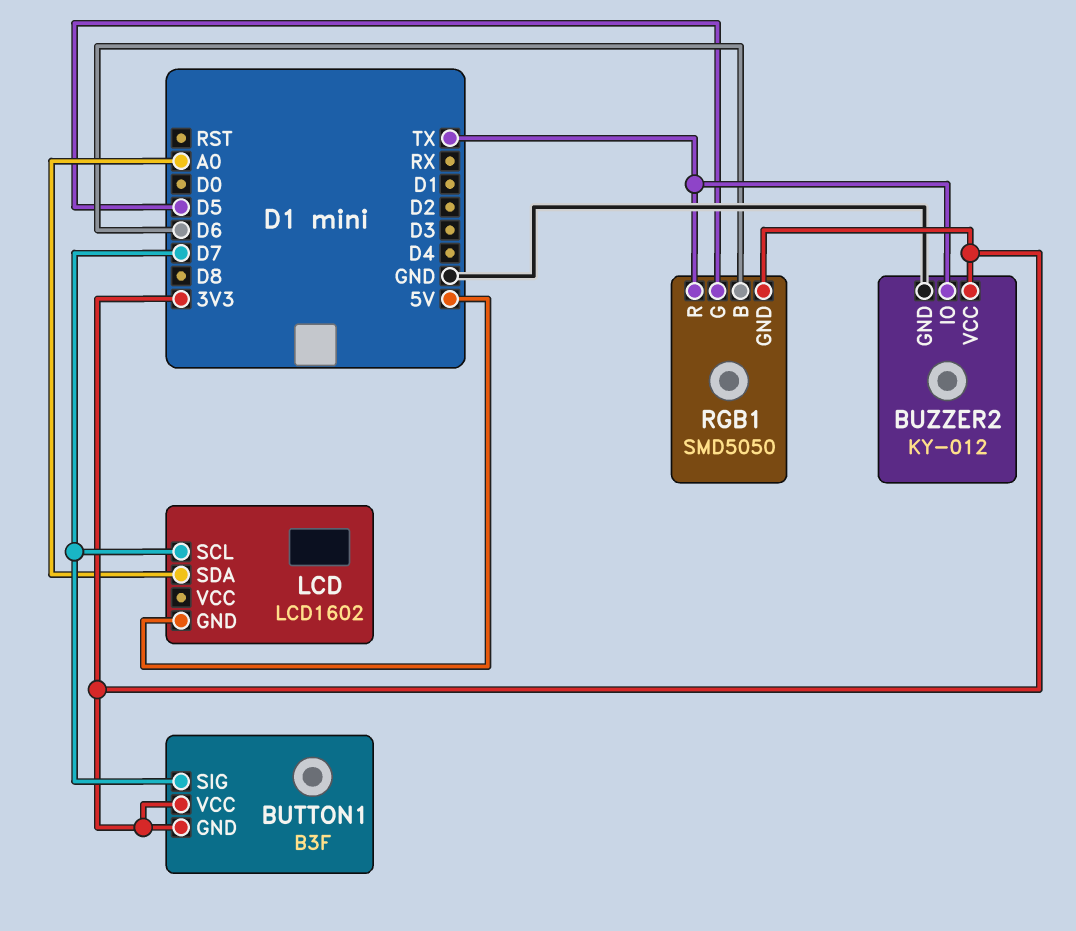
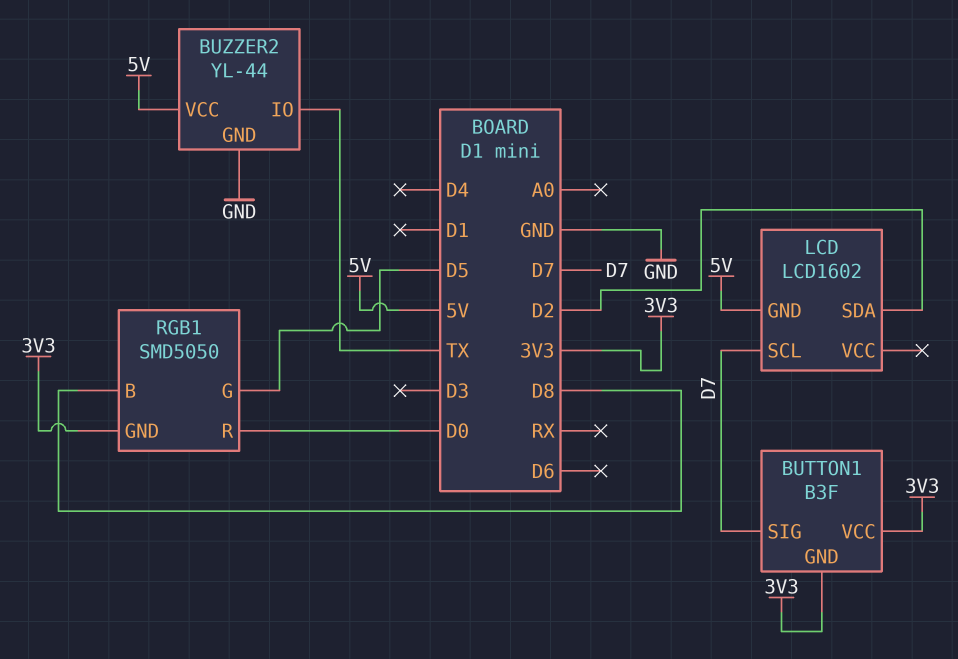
BUZZER2: KY-012 -> YL-44
BUZZER2 pin VCC: 3V3 -> 5V
LCD pin SDA: A0 -> D2
RGB1 pin B: D6 -> D8
RGB1 pin R: TX -> D0

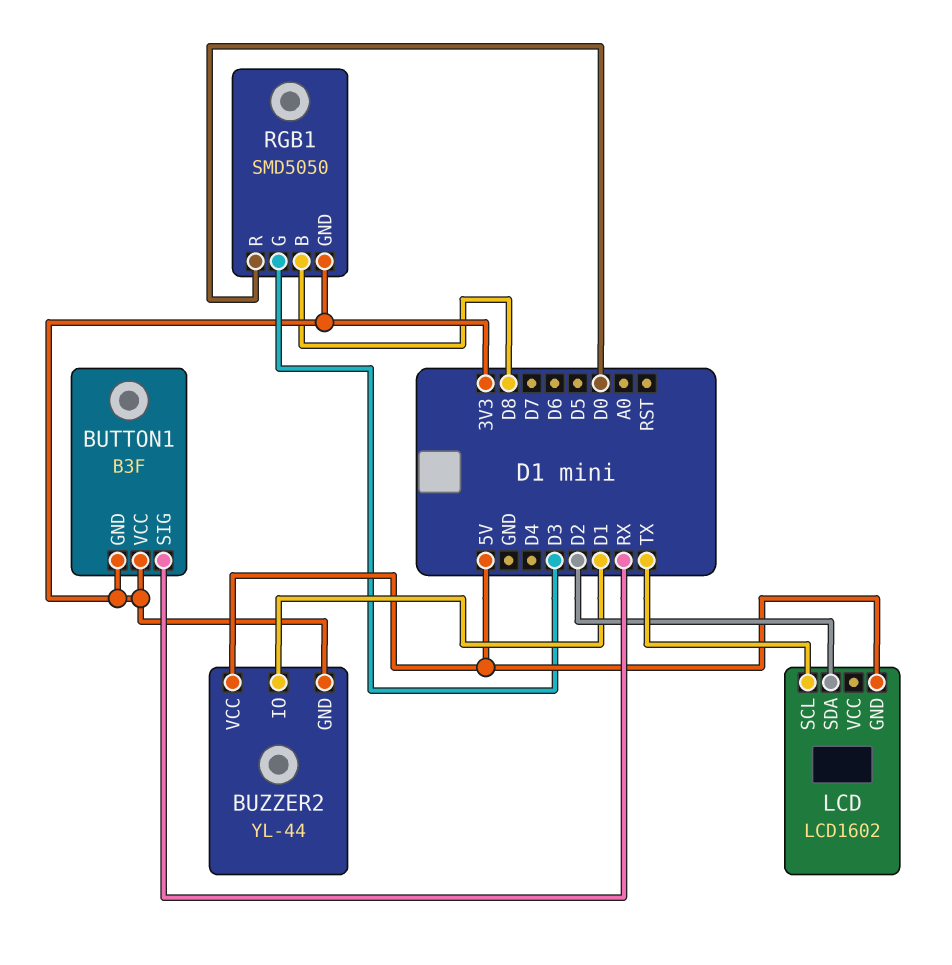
BUTTON1 pin SIG: D7 -> RX
BUZZER2 pin GND: GND -> 3V3
BUZZER2 pin IO: TX -> D1
LCD pin SCL: D7 -> TX
RGB1 pin G: D5 -> D3

